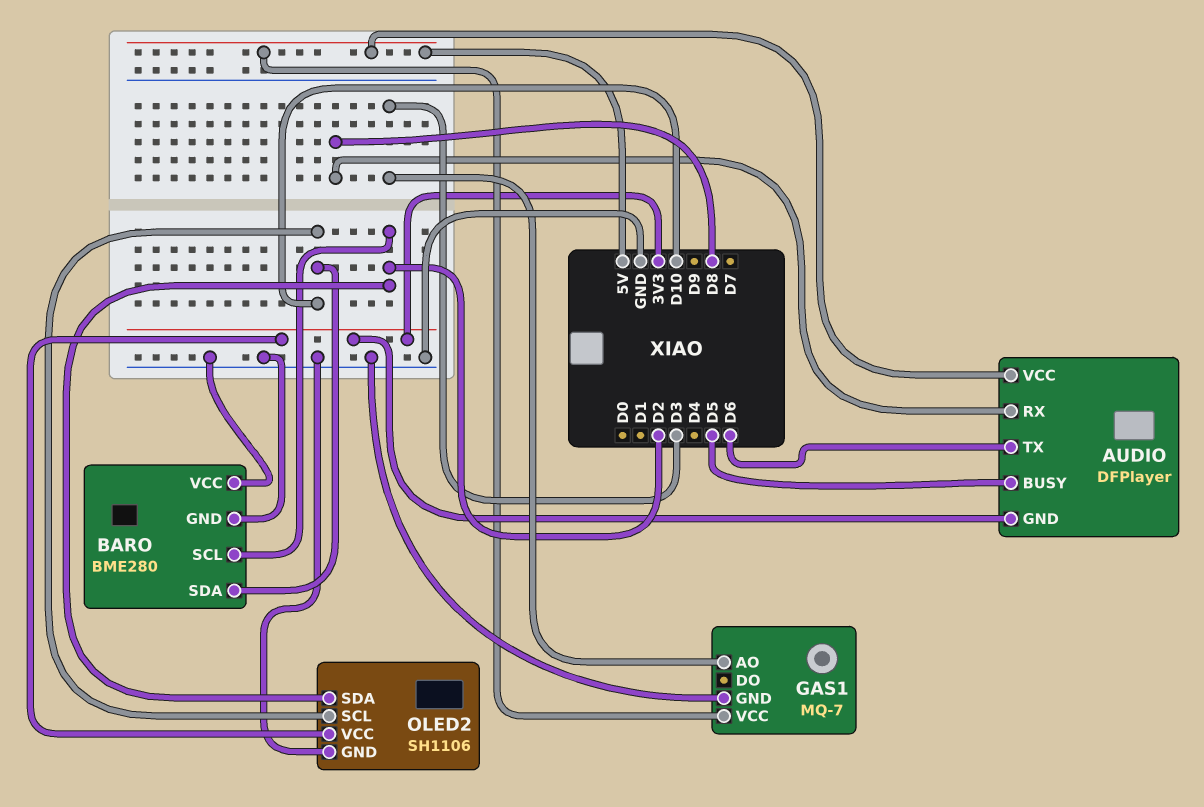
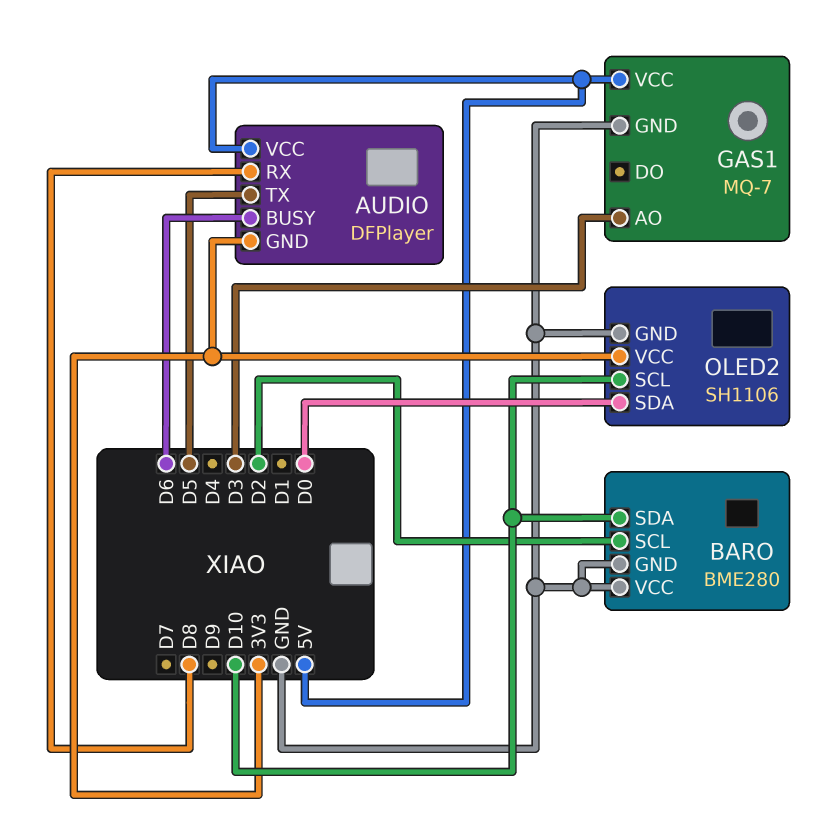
AUDIO pin BUSY: D5 -> D6
AUDIO pin TX: D6 -> D5
OLED2 pin SDA: D2 -> D0

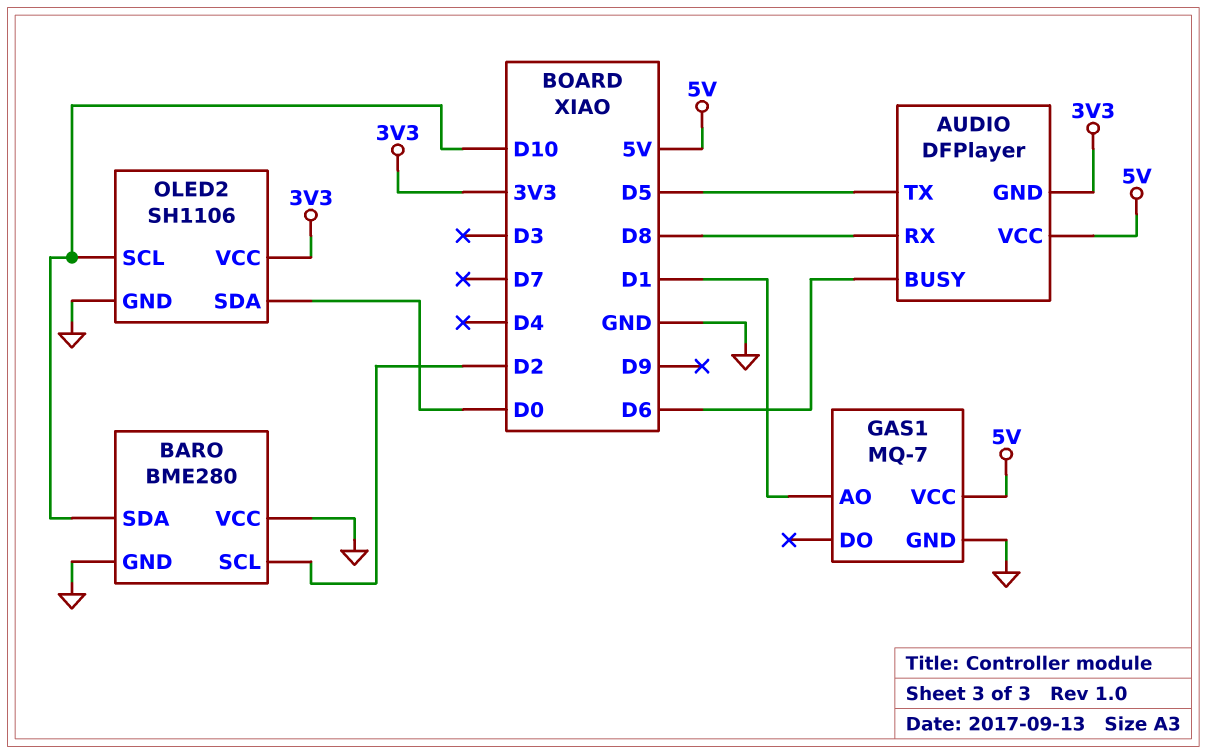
GAS1 pin AO: D3 -> D1

